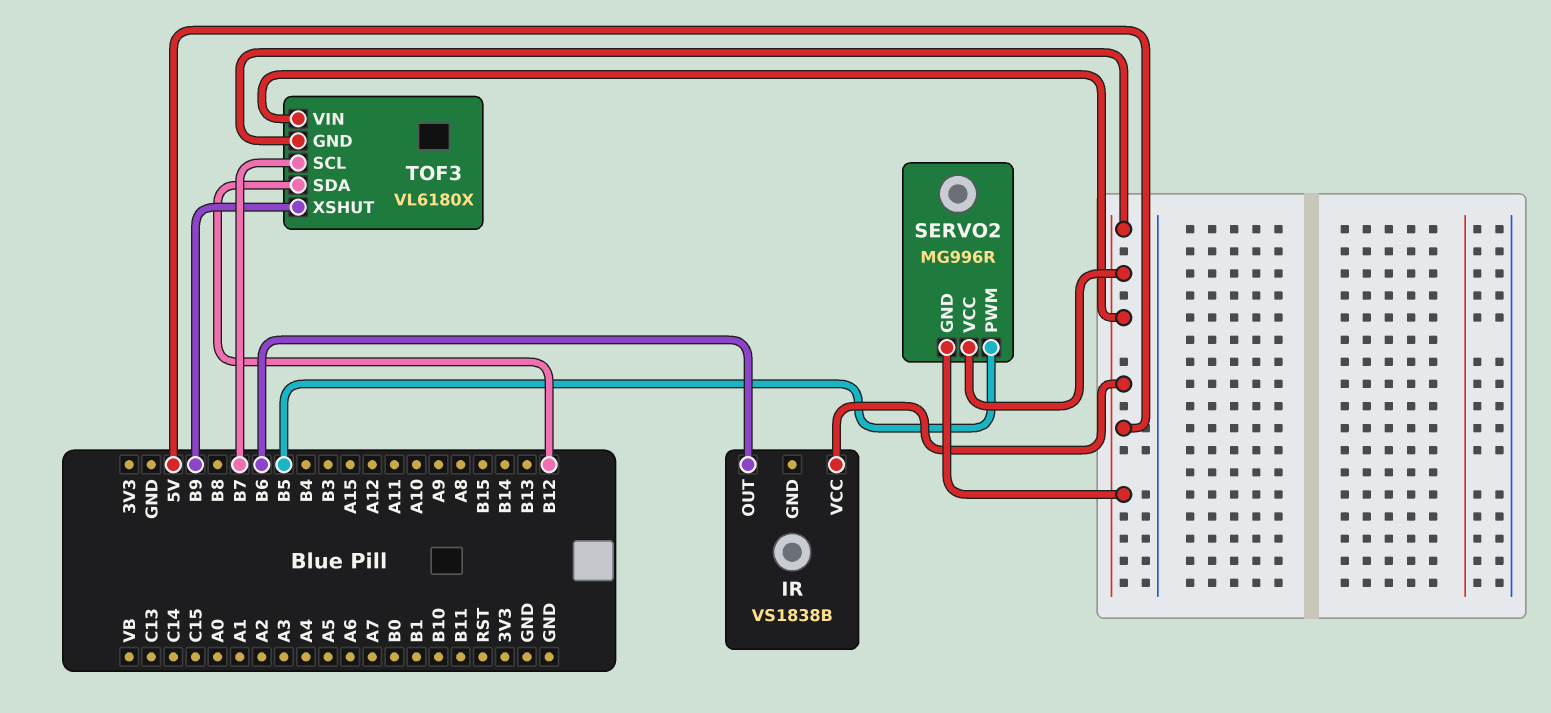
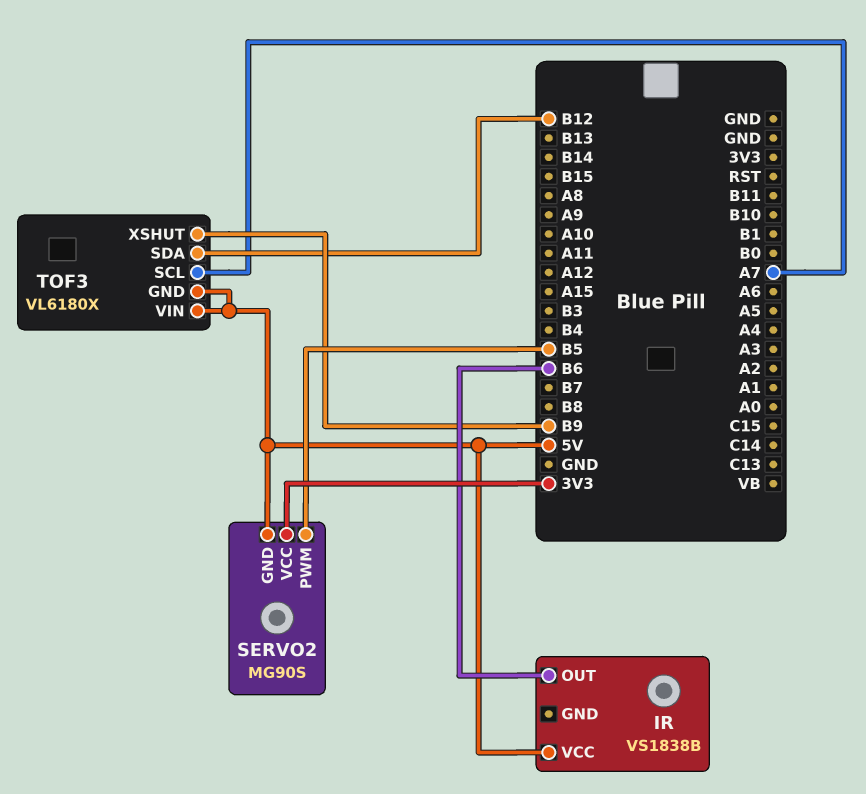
SERVO2: MG996R -> MG90S
SERVO2 pin VCC: 5V -> 3V3
TOF3 pin SCL: B7 -> A7

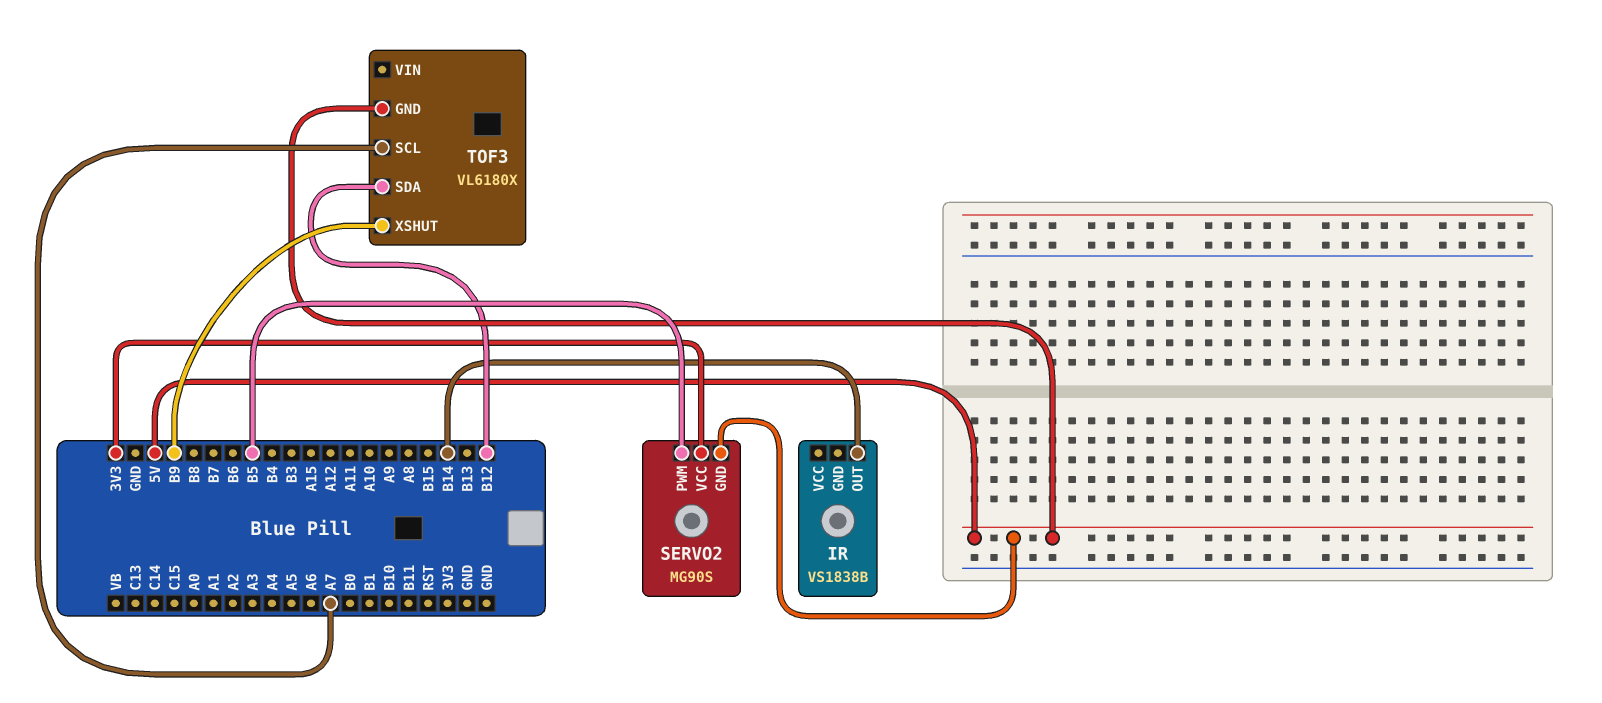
IR pin OUT: B6 -> B14
IR pin VCC: 5V -> none
TOF3 pin VIN: 5V -> none

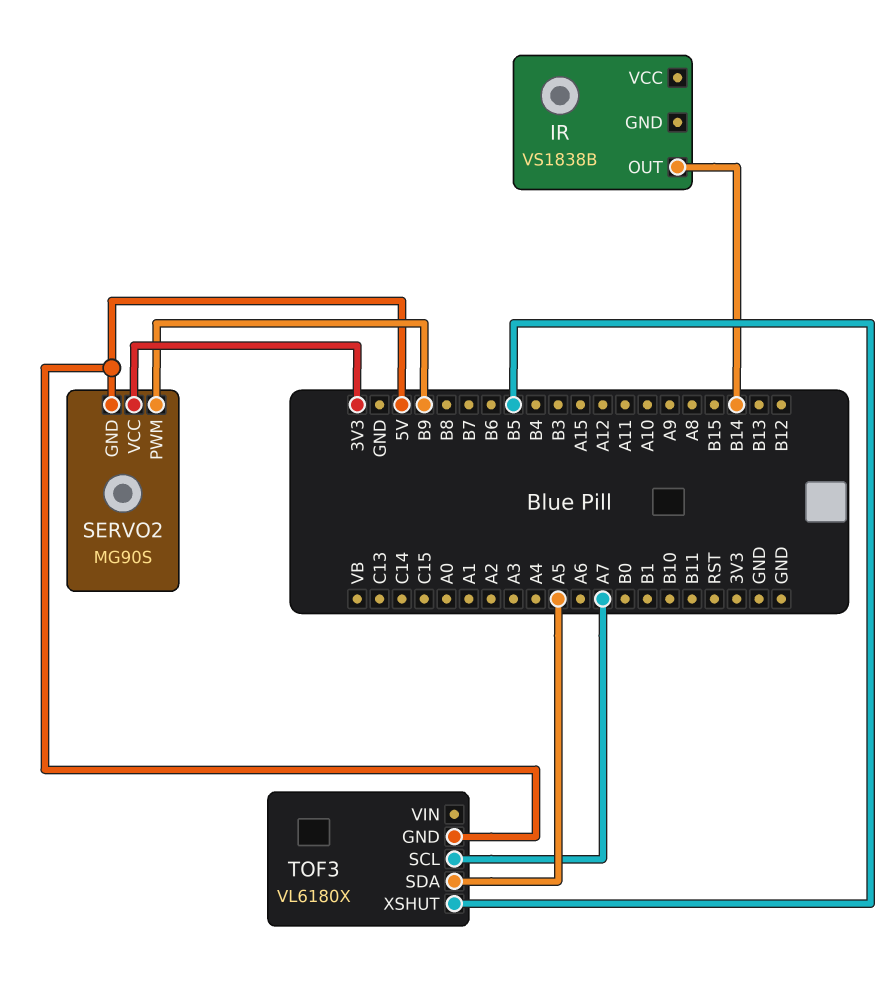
SERVO2 pin PWM: B5 -> B9
TOF3 pin SDA: B12 -> A5
TOF3 pin XSHUT: B9 -> B5

